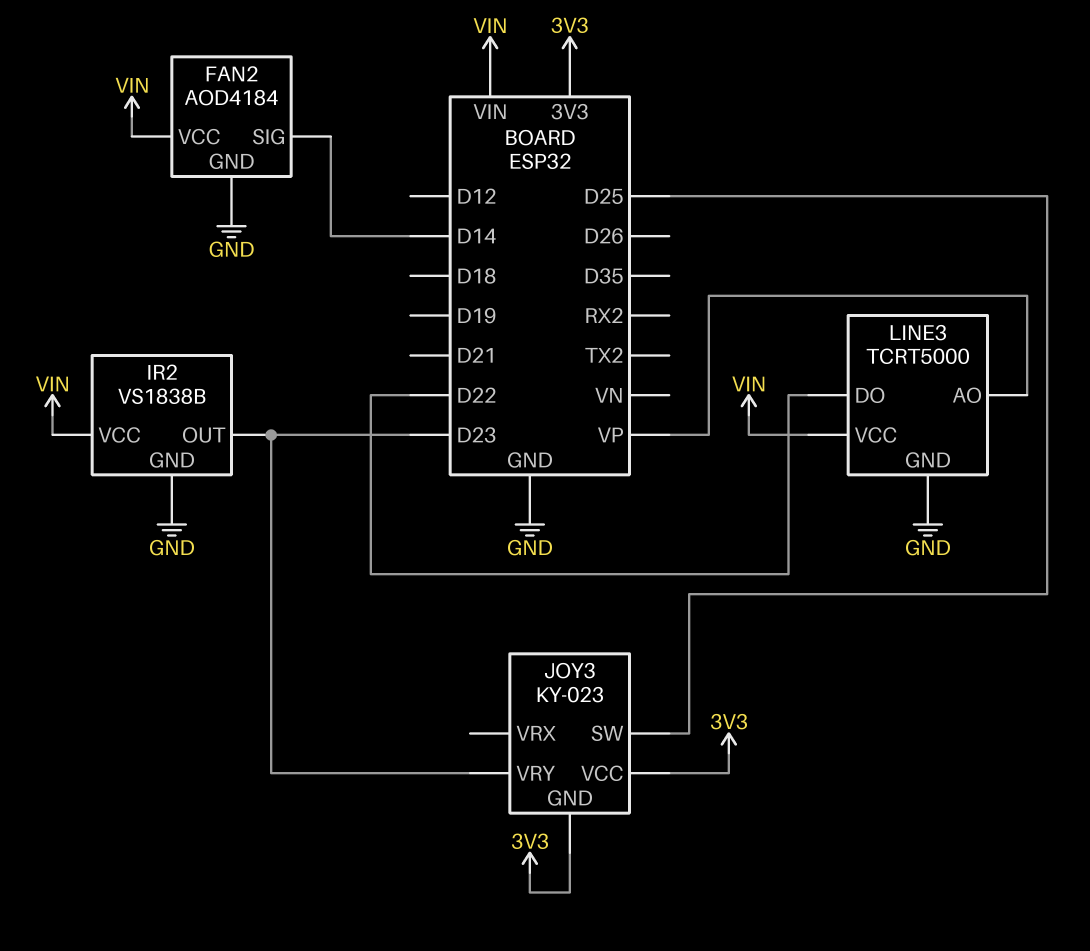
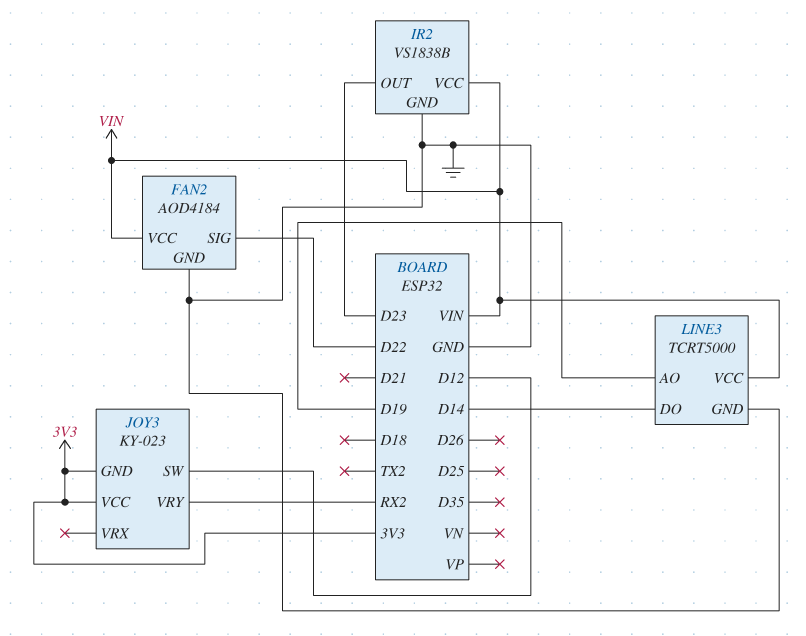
FAN2 pin SIG: D14 -> D22
JOY3 pin SW: D25 -> D12
JOY3 pin VRY: D23 -> RX2
LINE3 pin AO: VP -> D19
LINE3 pin DO: D22 -> D14

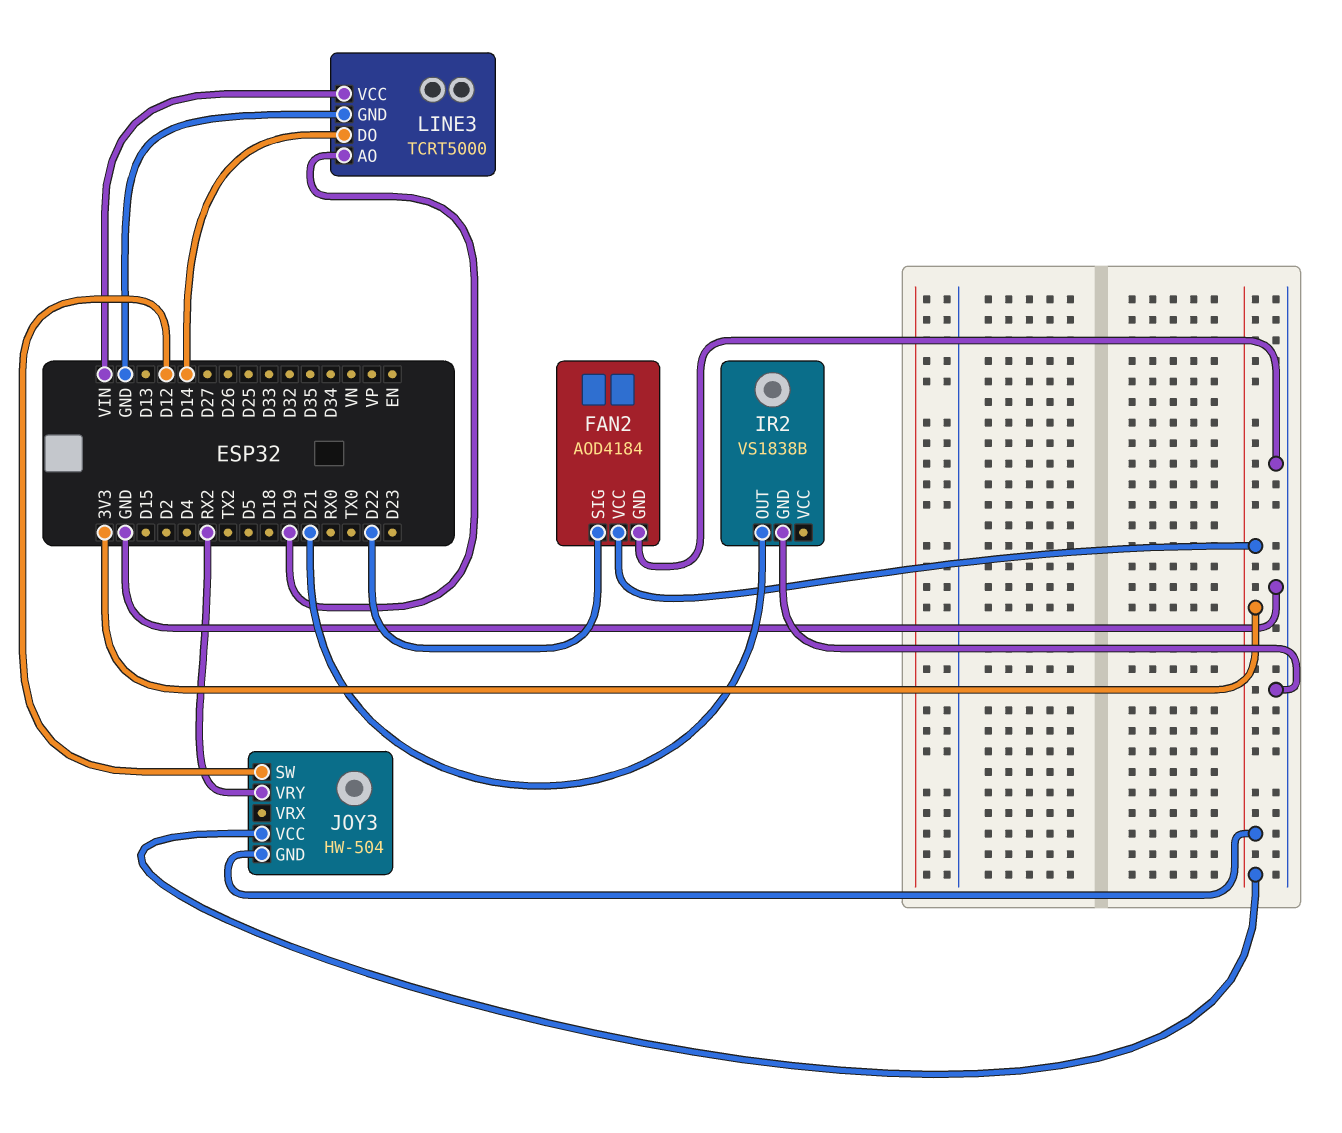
FAN2 pin VCC: VIN -> 3V3
IR2 pin OUT: D23 -> D21
IR2 pin VCC: VIN -> none
JOY3: KY-023 -> HW-504

